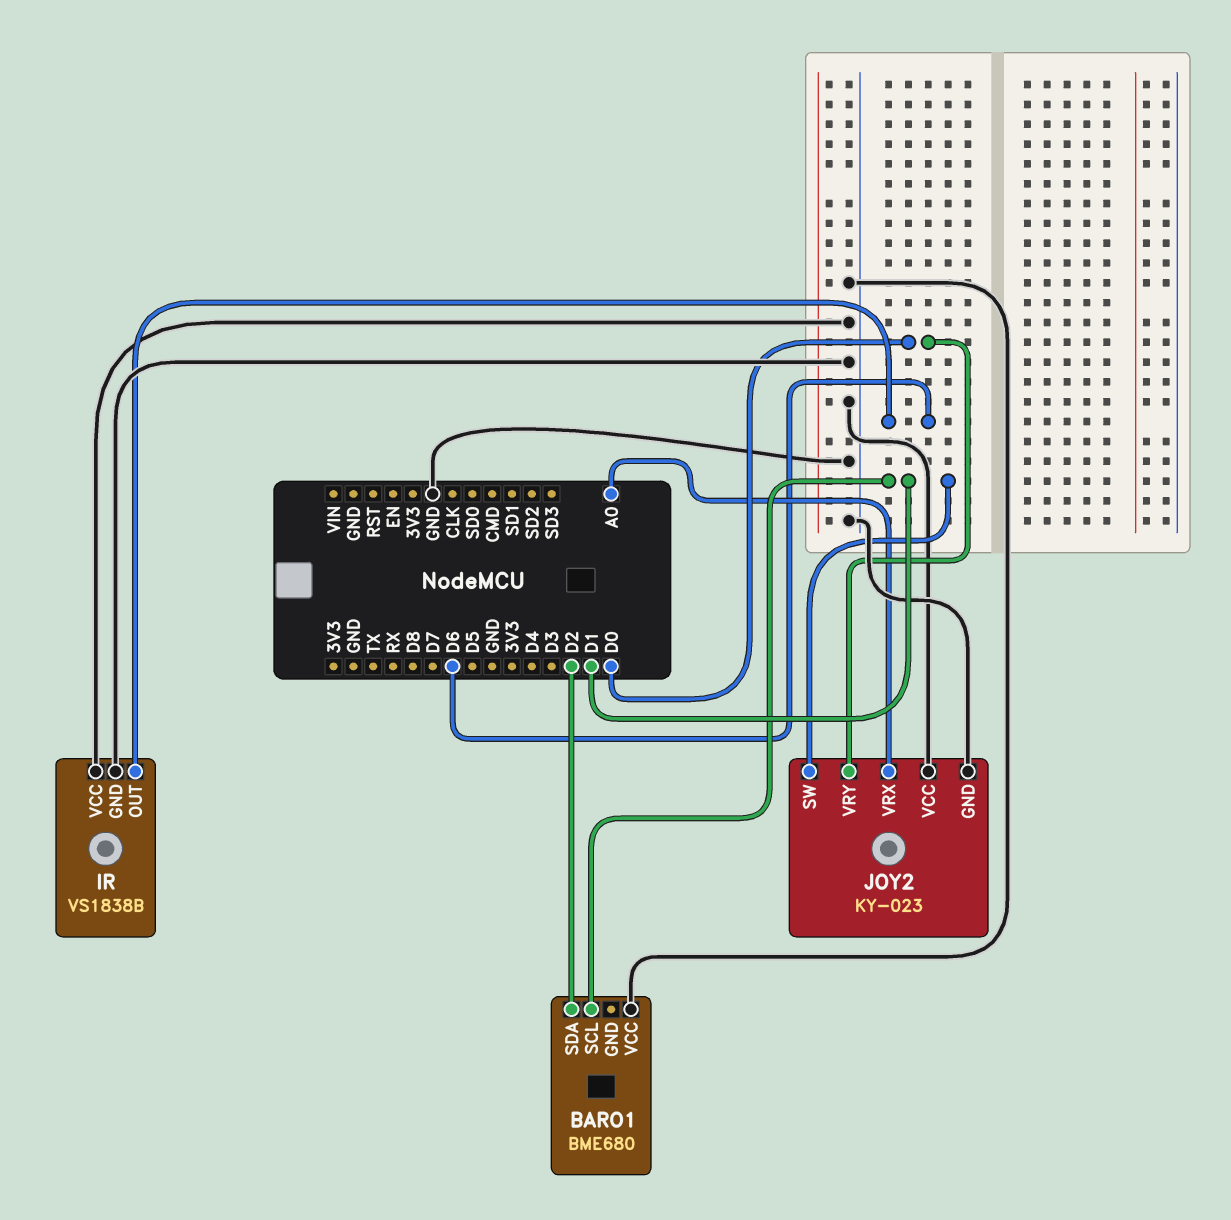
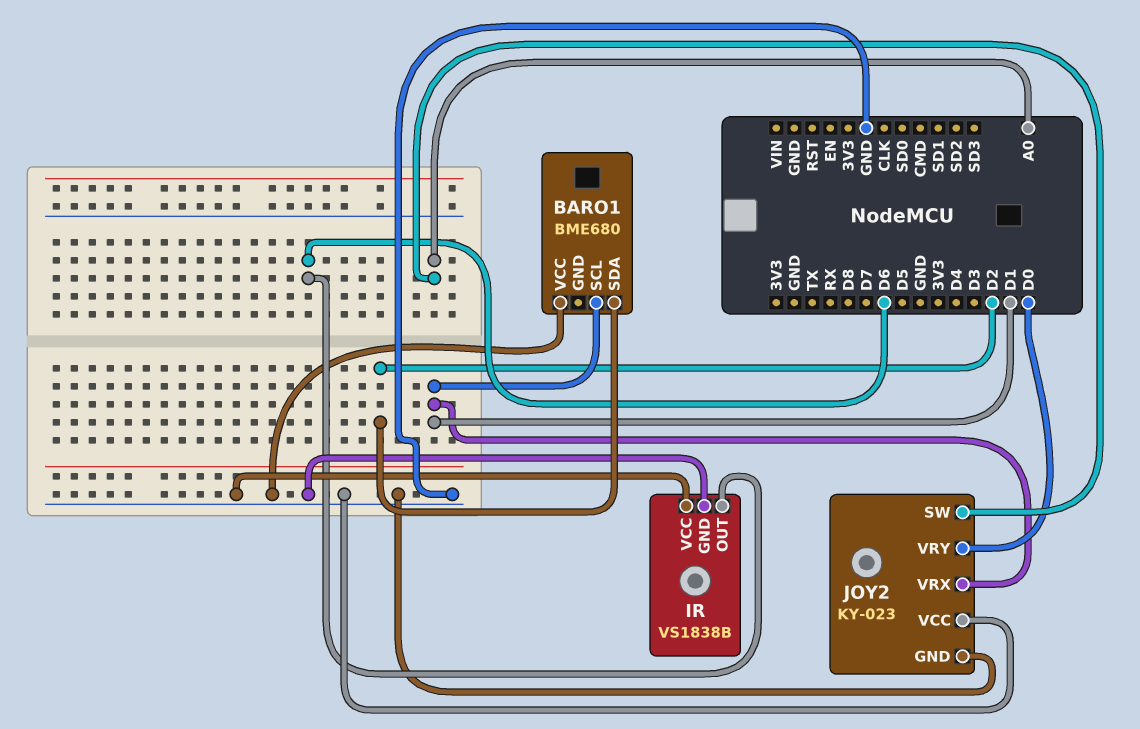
JOY2 pin SW: D1 -> A0
JOY2 pin VRX: A0 -> D1

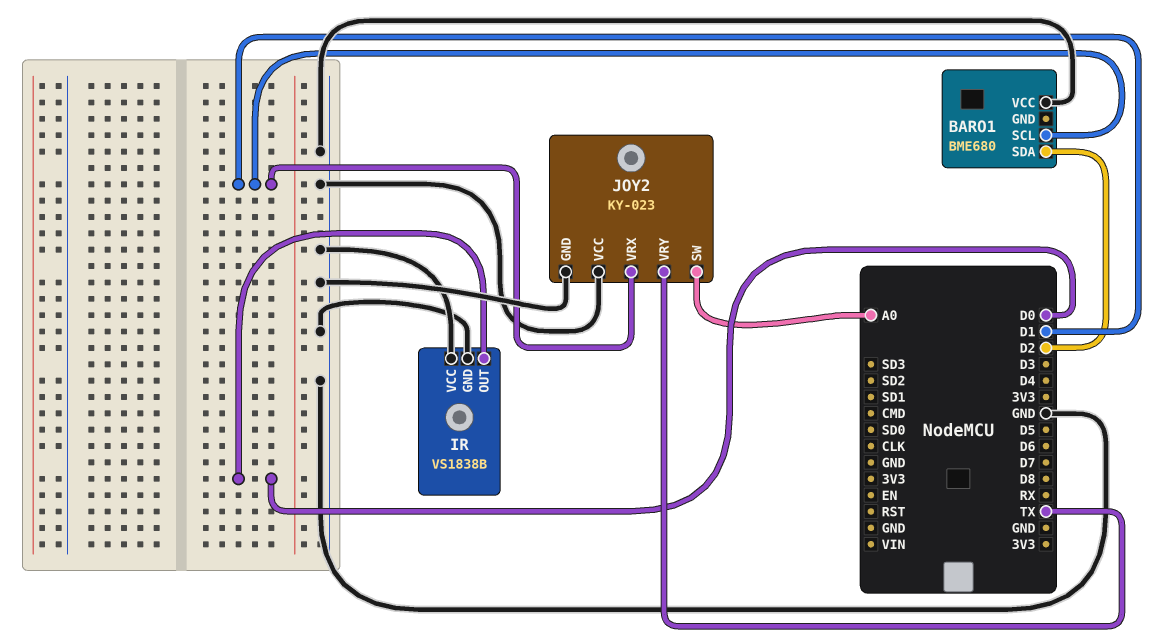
IR pin OUT: D6 -> D0
JOY2 pin VRY: D0 -> TX

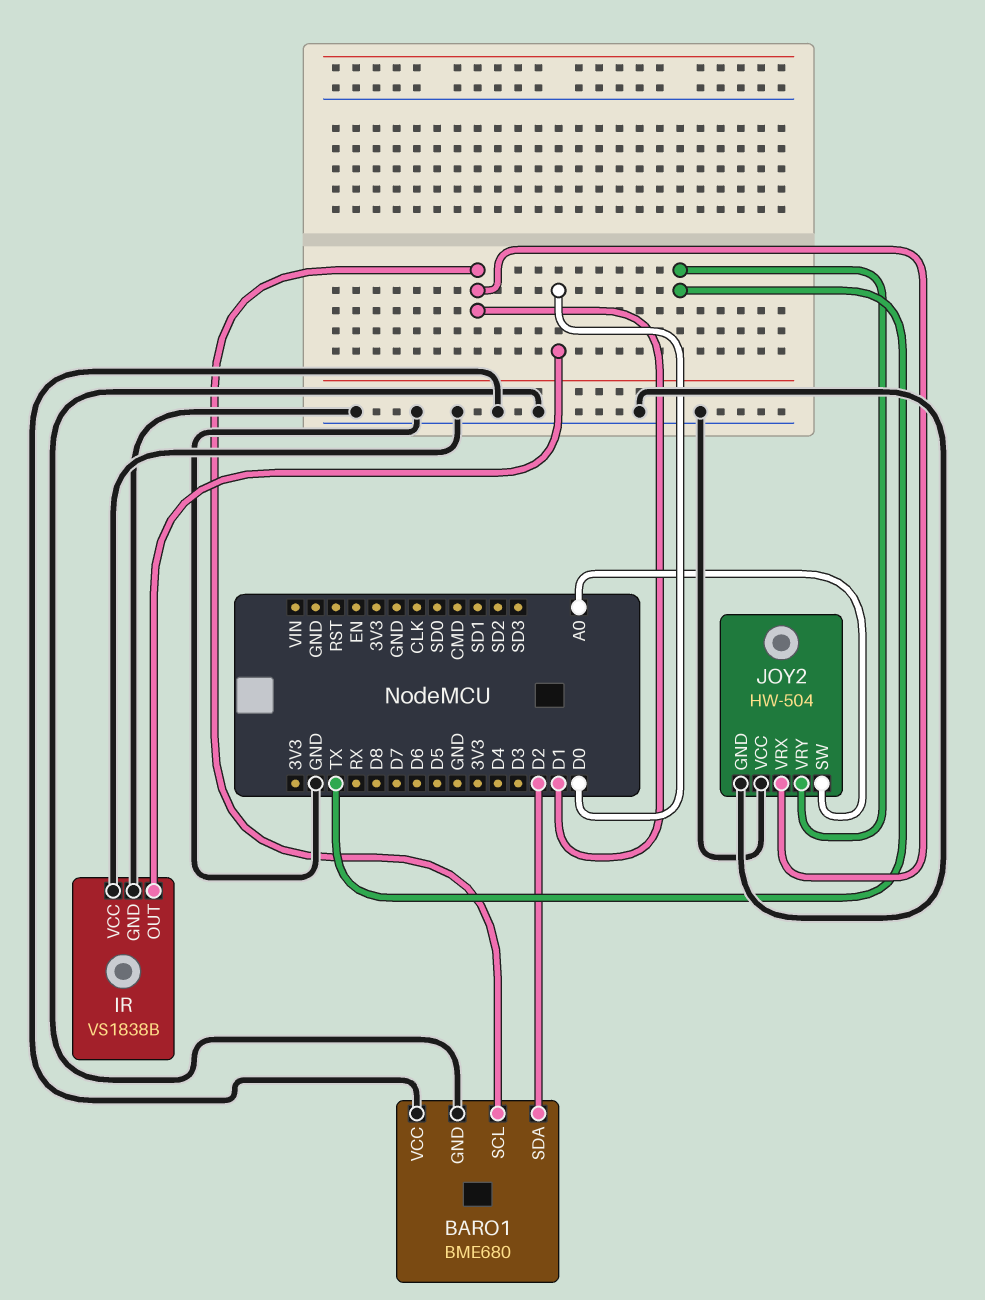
BARO1 pin GND: none -> GND
JOY2: KY-023 -> HW-504

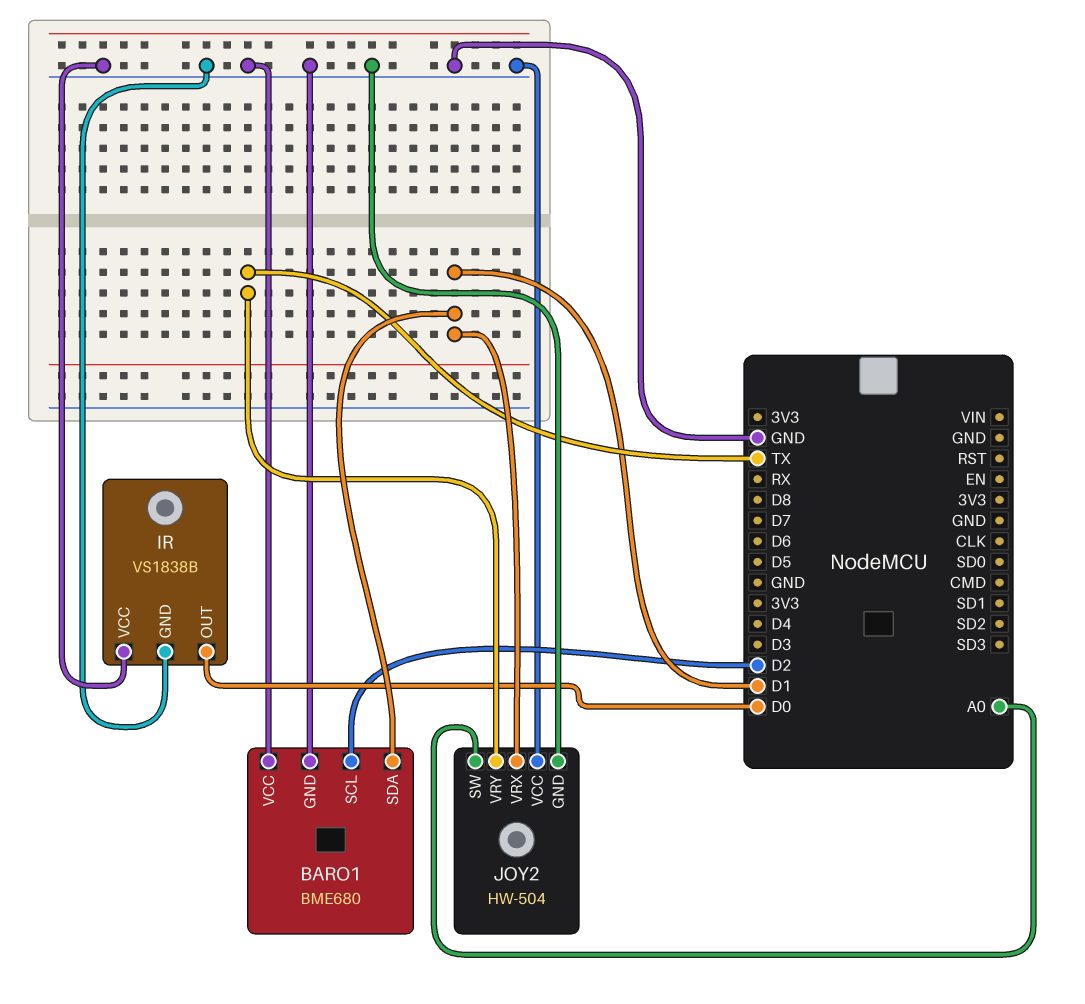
BARO1 pin SCL: D1 -> D2
BARO1 pin SDA: D2 -> D1

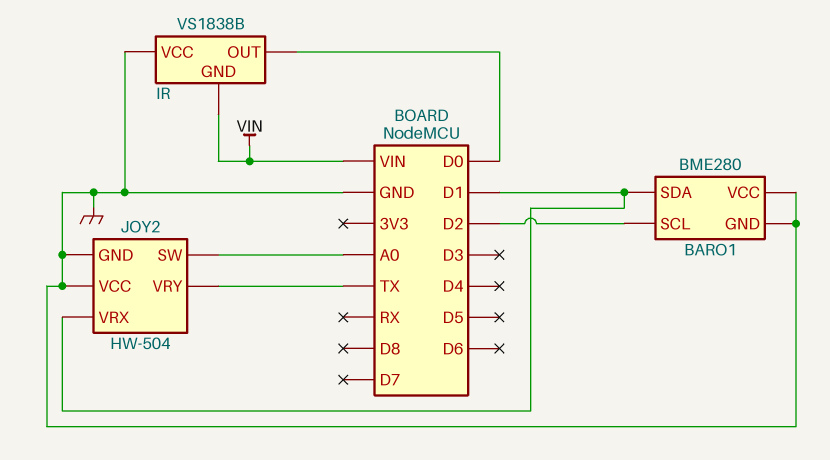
BARO1: BME680 -> BME280
IR pin GND: GND -> VIN

